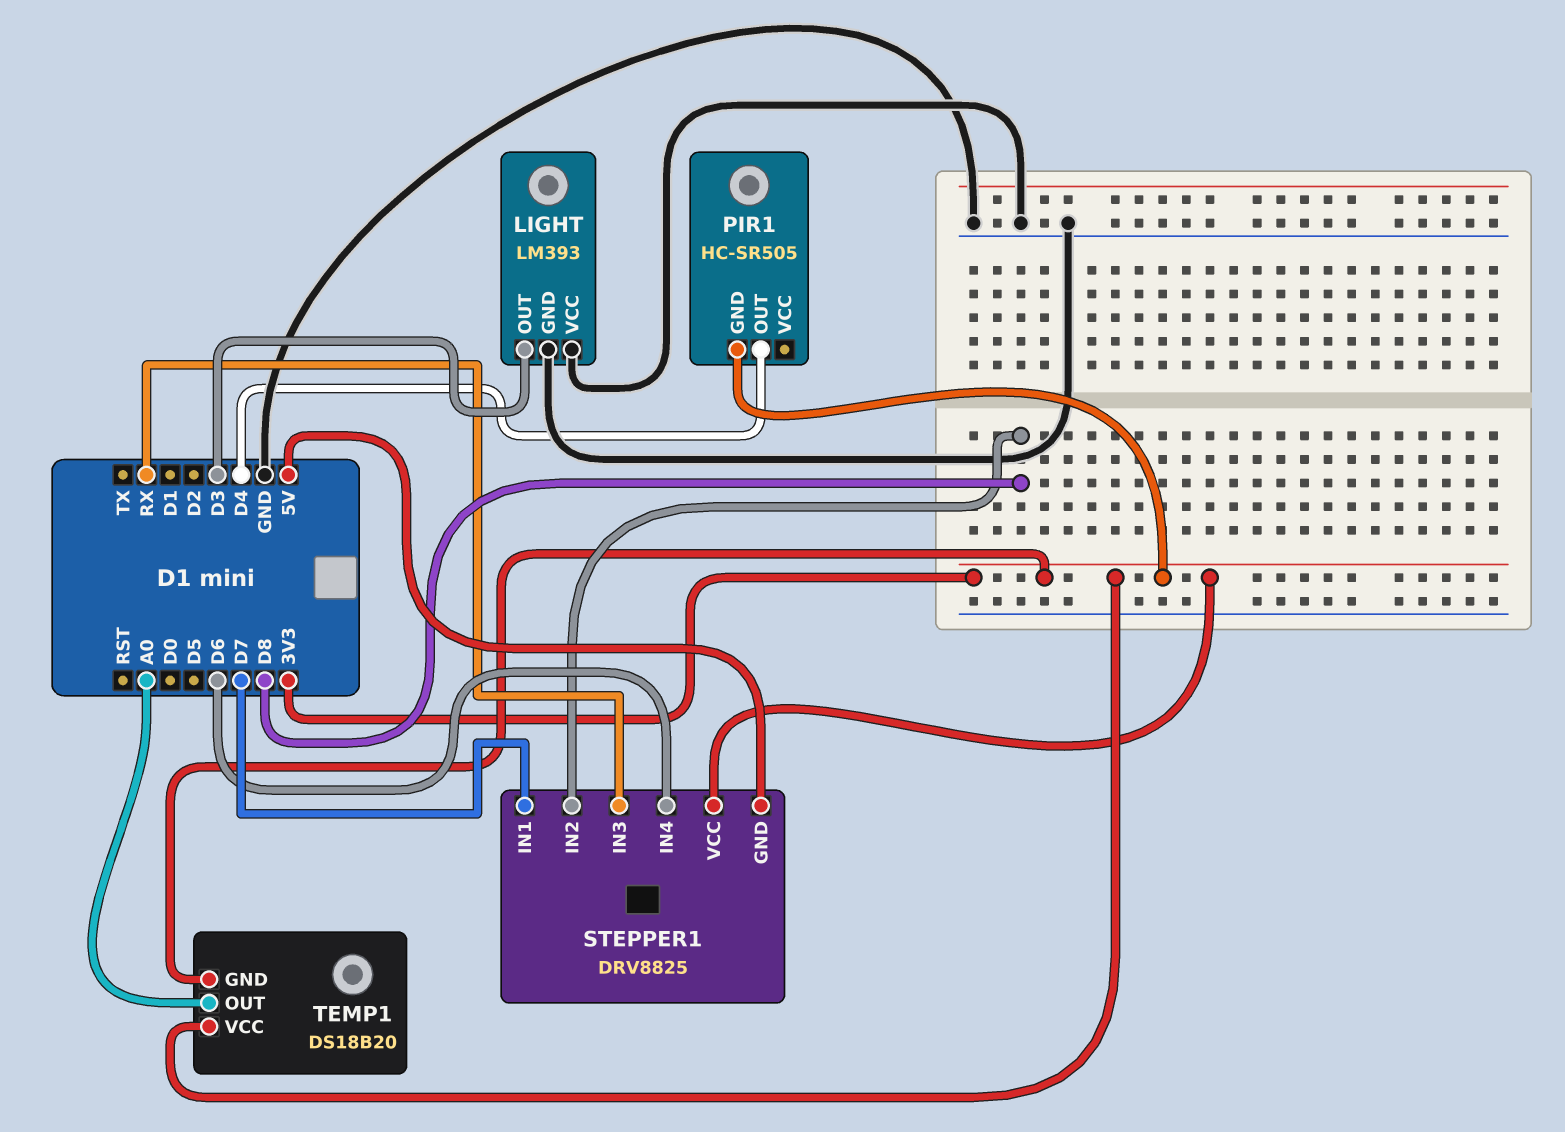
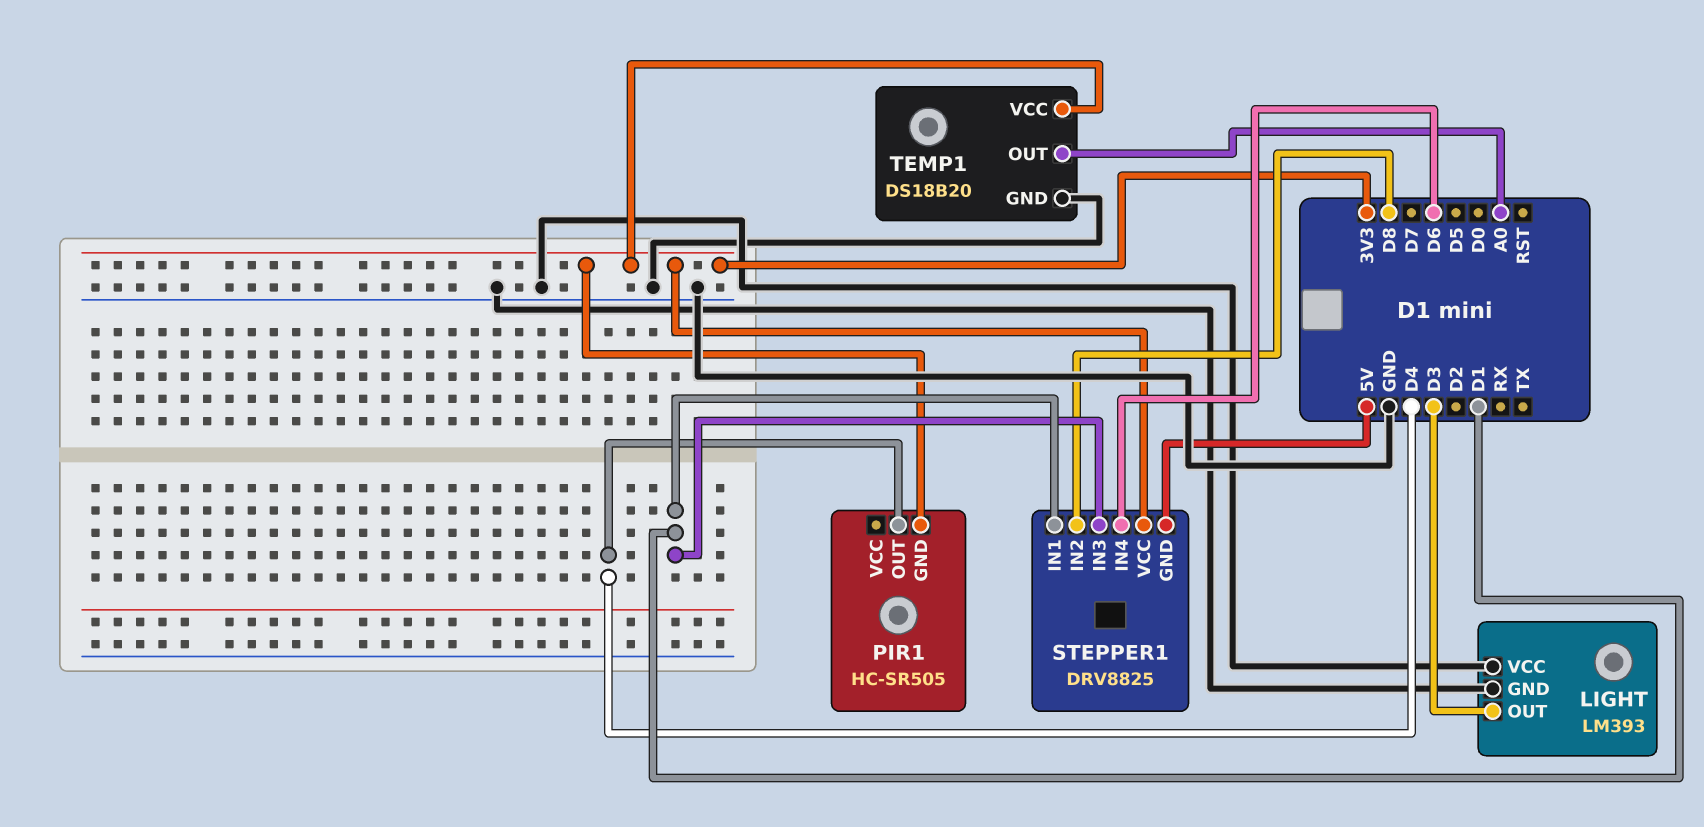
STEPPER1 pin IN1: D7 -> D1
STEPPER1 pin IN3: RX -> D1
TEMP1 pin GND: 3V3 -> GND

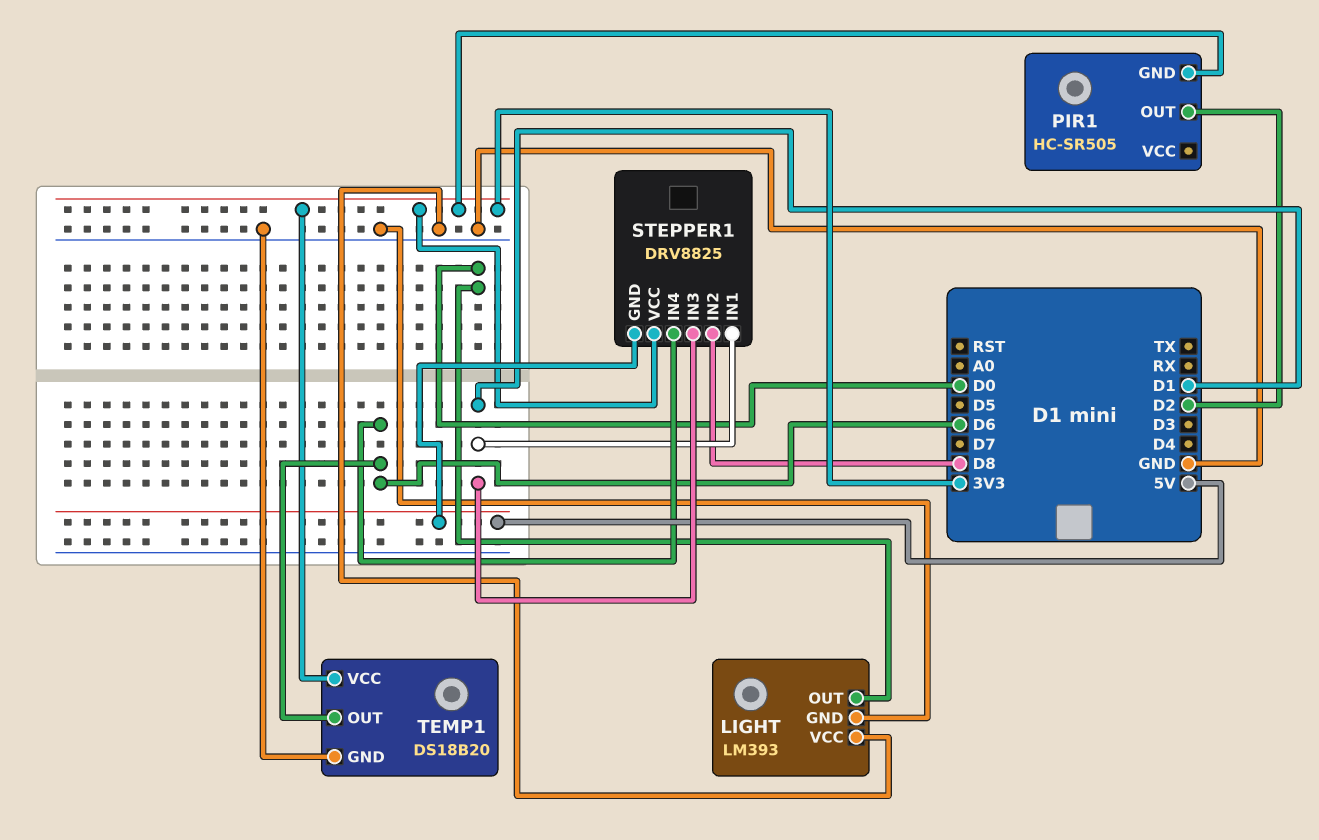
LIGHT pin OUT: D3 -> D0
PIR1 pin OUT: D4 -> D2
TEMP1 pin OUT: A0 -> D6

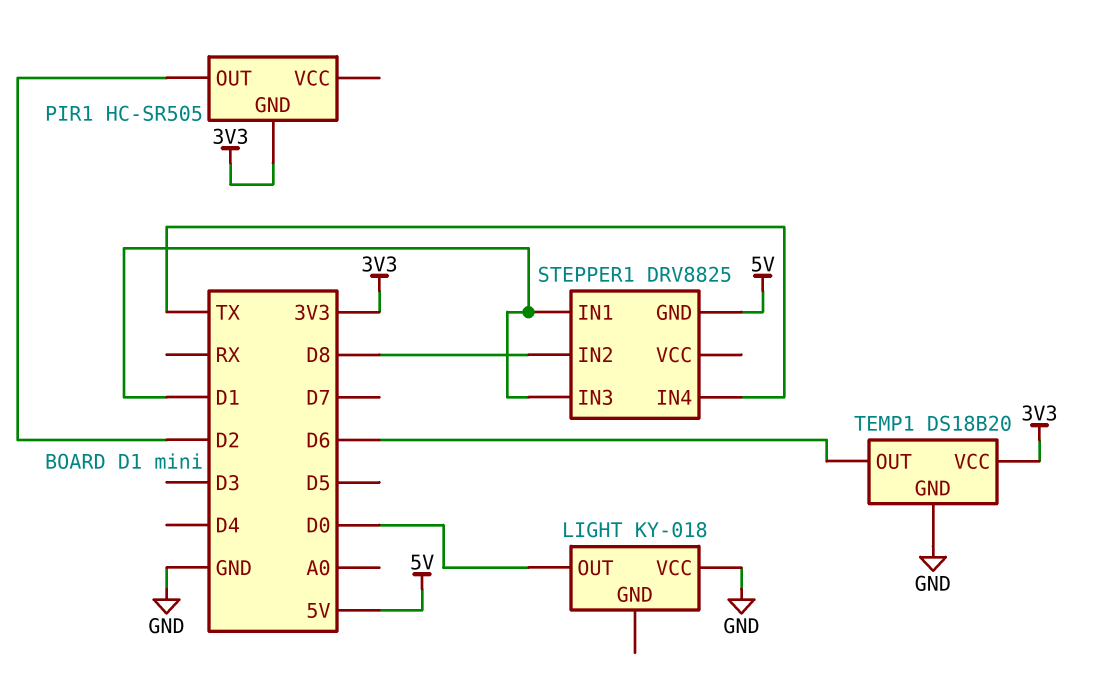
LIGHT: LM393 -> KY-018
LIGHT pin GND: GND -> none
STEPPER1 pin IN4: D6 -> TX
STEPPER1 pin VCC: 3V3 -> none

